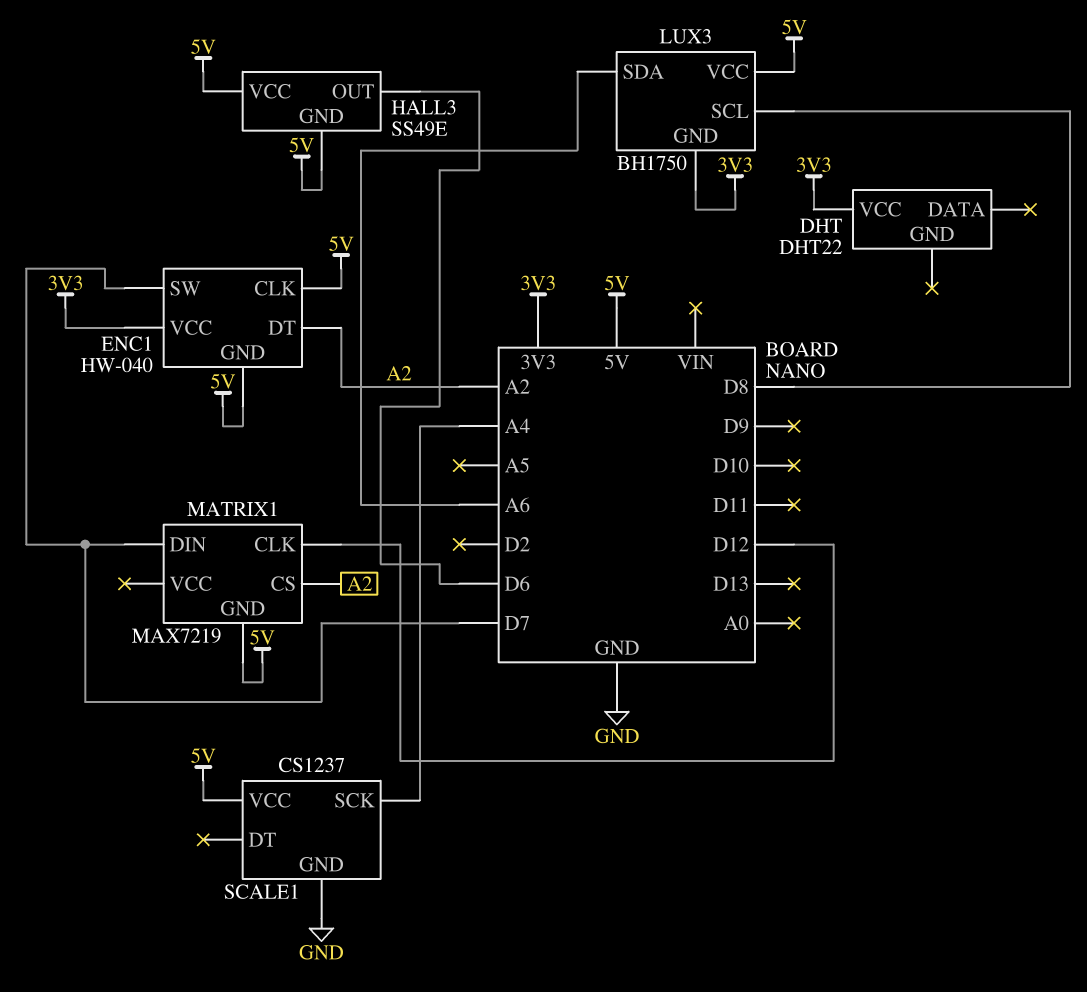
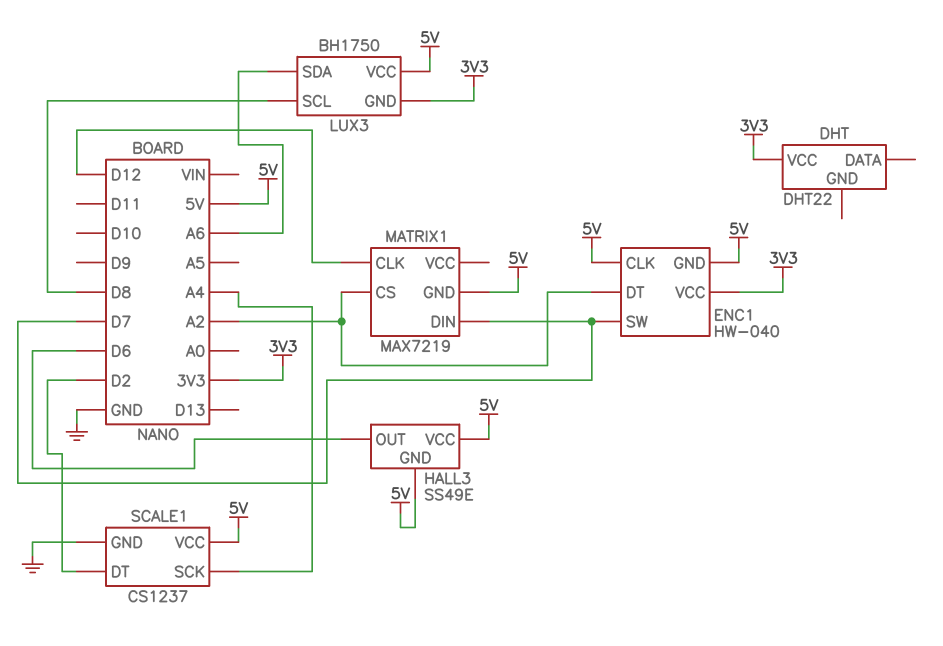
SCALE1 pin DT: none -> D2

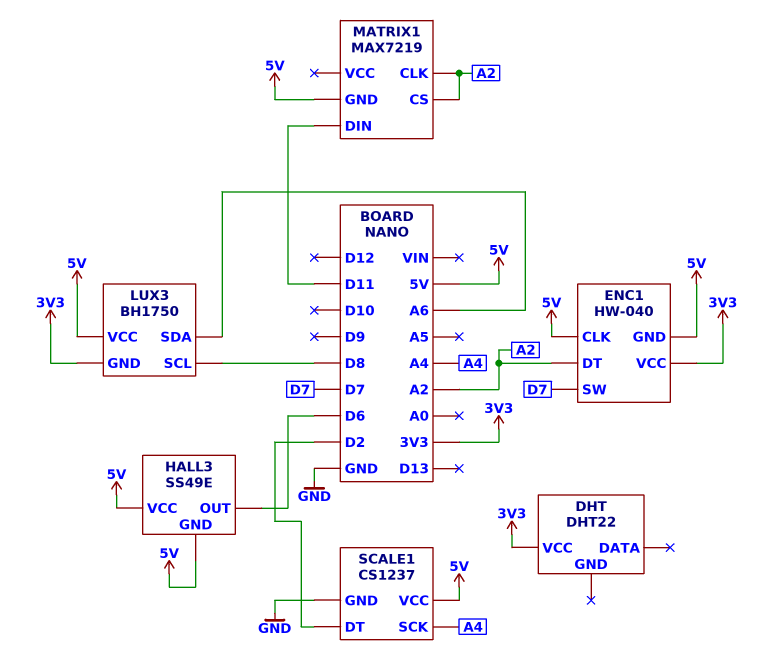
MATRIX1 pin CLK: D12 -> A2
MATRIX1 pin DIN: D7 -> D11

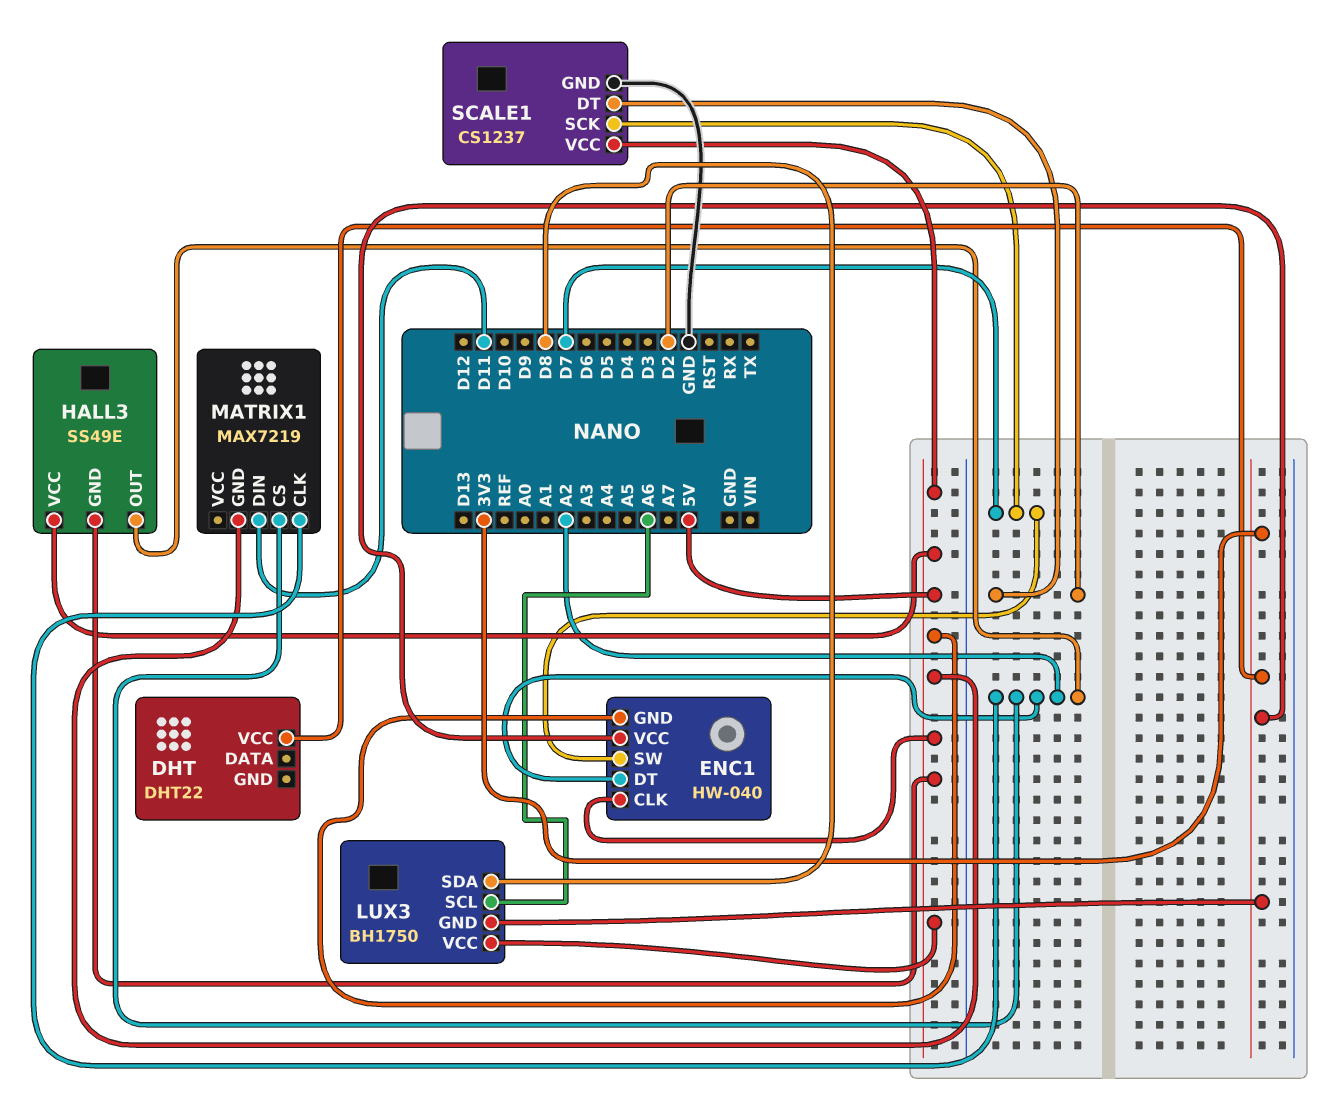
HALL3 pin OUT: D6 -> A2
LUX3 pin SCL: D8 -> A6
LUX3 pin SDA: A6 -> D8
SCALE1 pin SCK: A4 -> D7

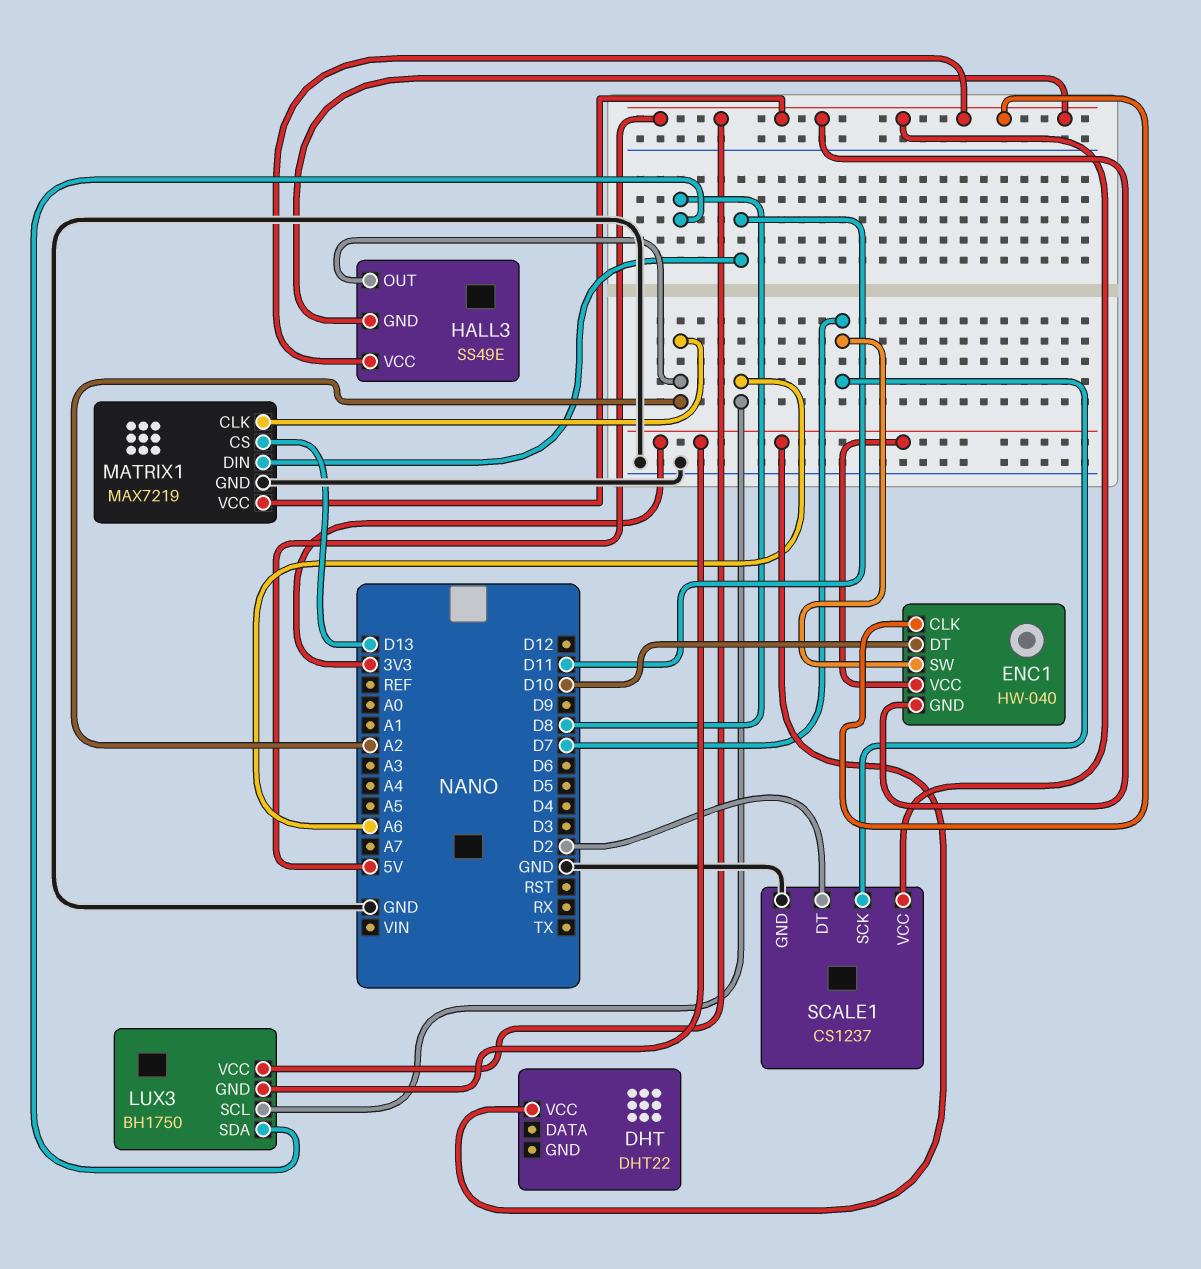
ENC1 pin DT: A2 -> D10
MATRIX1 pin CS: A2 -> D13
MATRIX1 pin GND: 5V -> GND
MATRIX1 pin VCC: none -> 5V

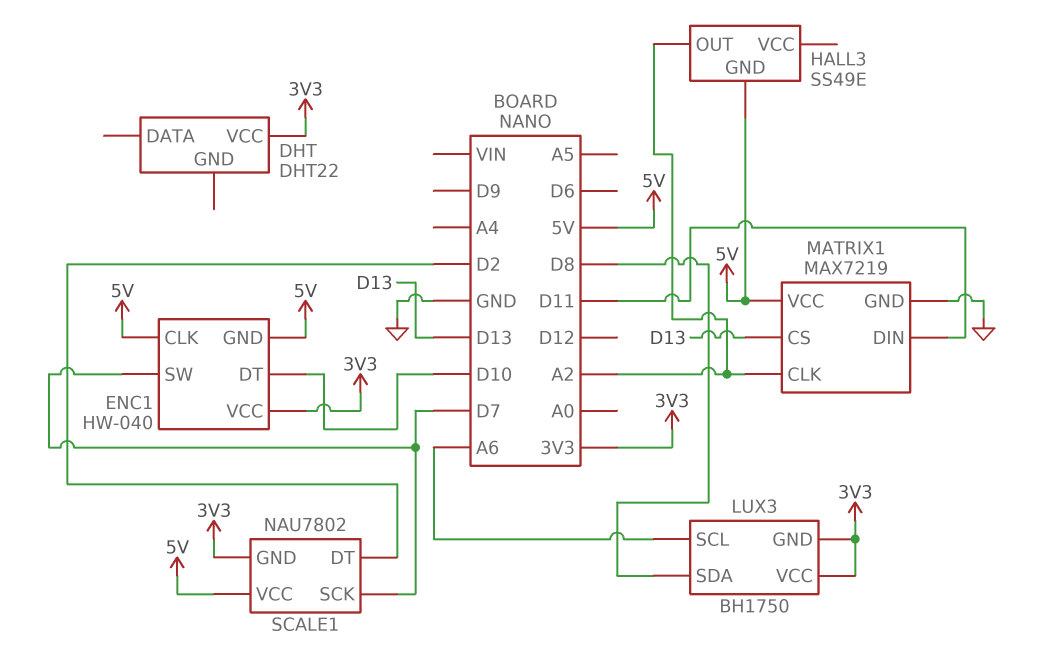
HALL3 pin VCC: 5V -> none
LUX3 pin VCC: 5V -> 3V3
SCALE1: CS1237 -> NAU7802
SCALE1 pin GND: GND -> 3V3

